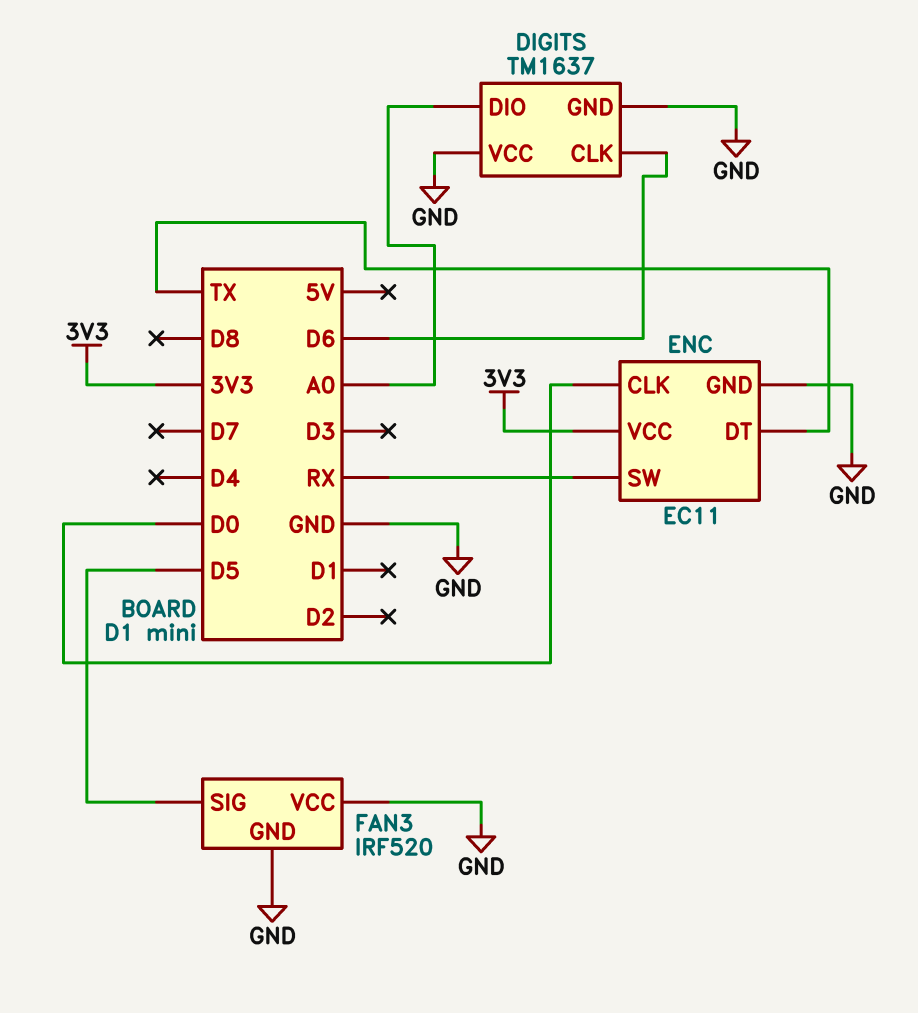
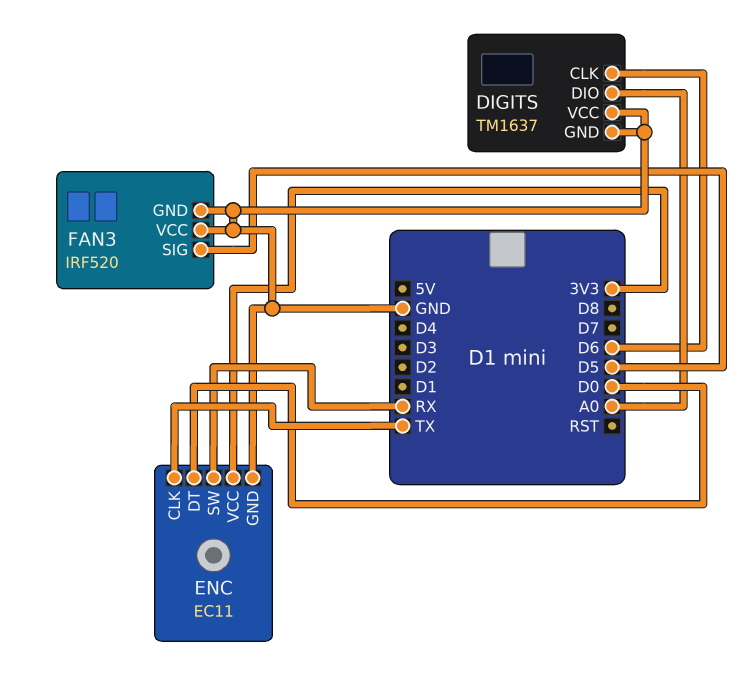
ENC pin CLK: D0 -> TX
ENC pin DT: TX -> D0

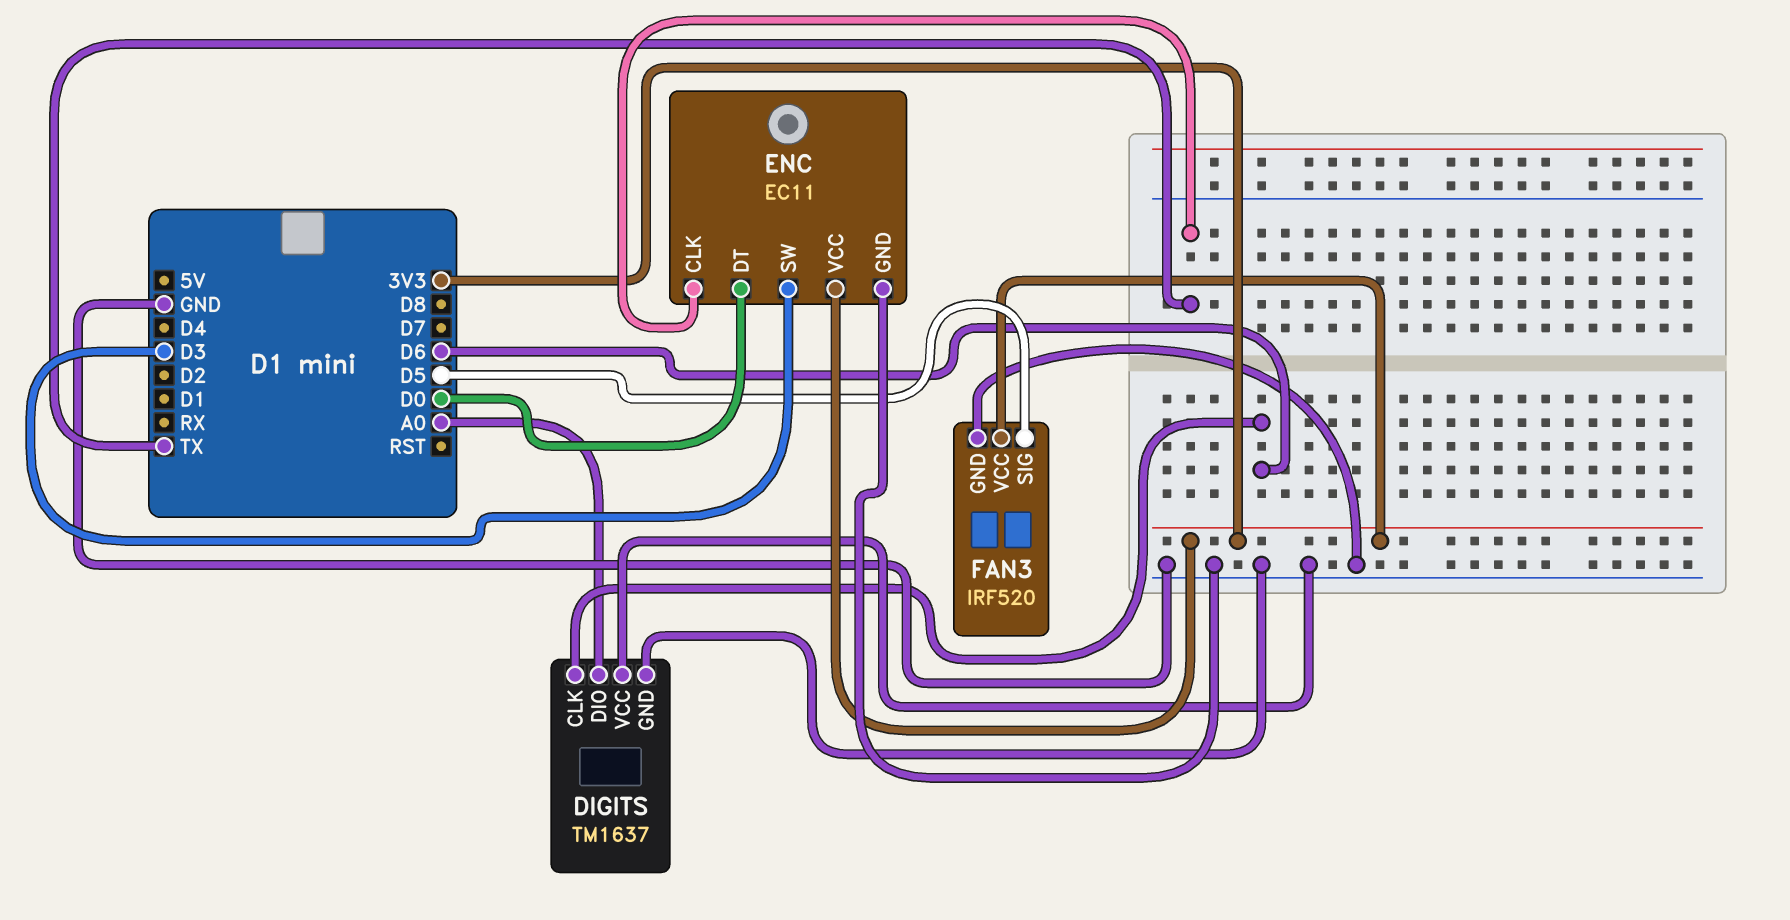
ENC pin SW: RX -> D3
FAN3 pin VCC: GND -> 3V3

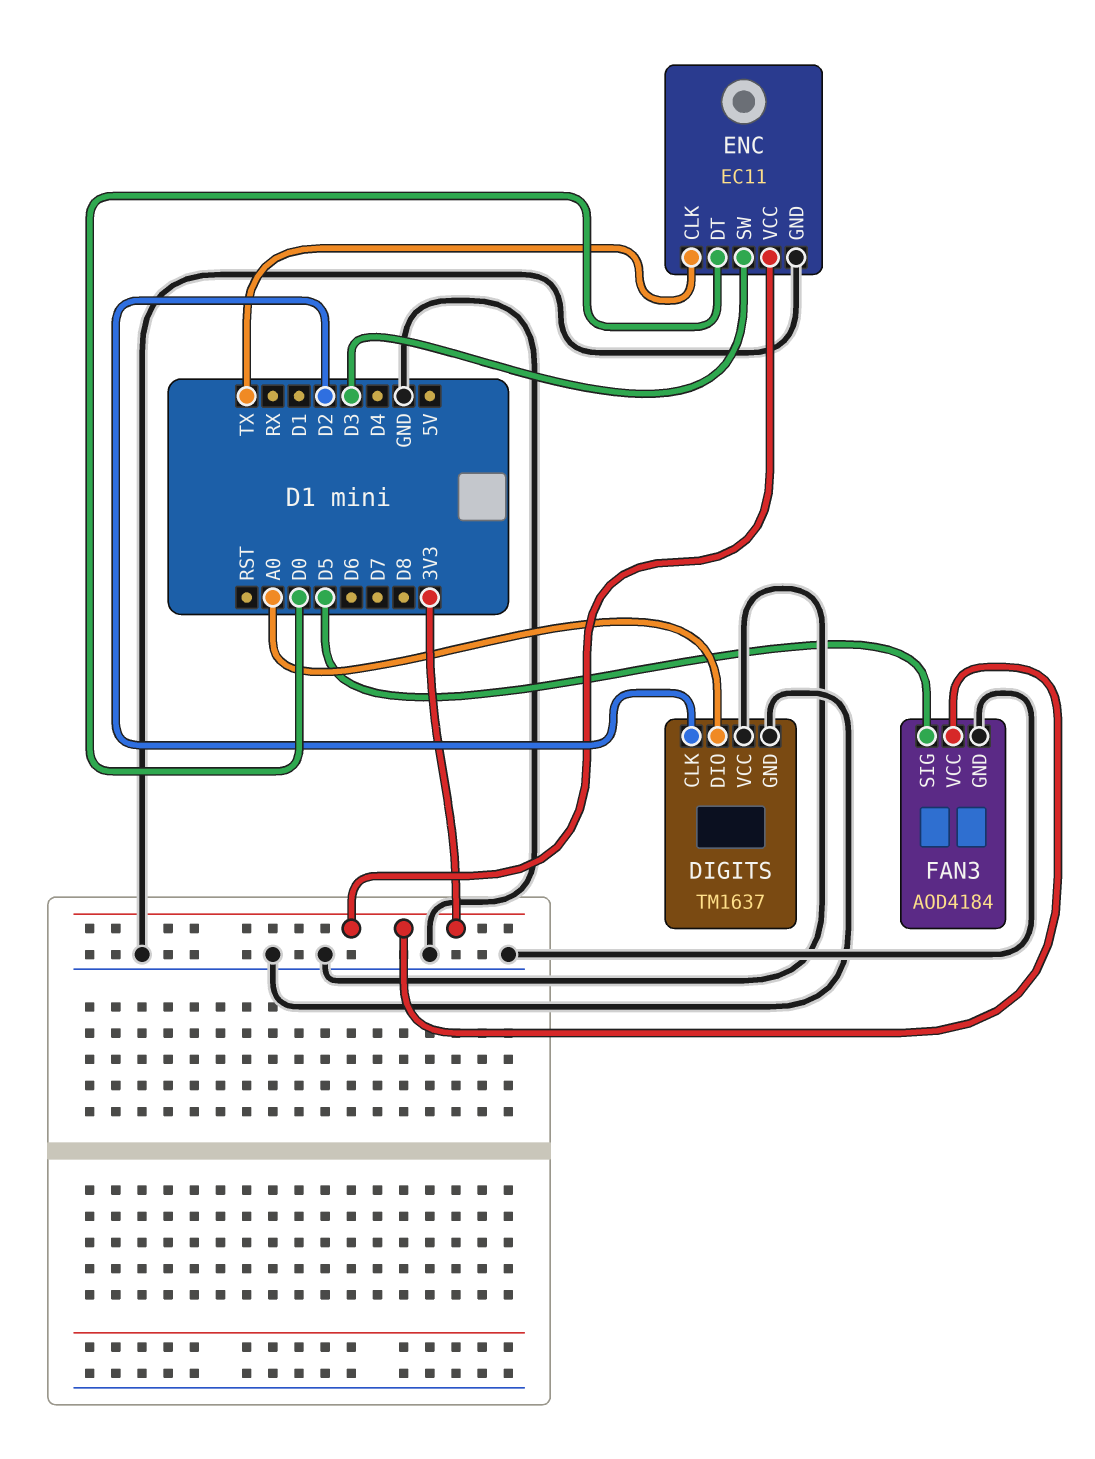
DIGITS pin CLK: D6 -> D2
FAN3: IRF520 -> AOD4184

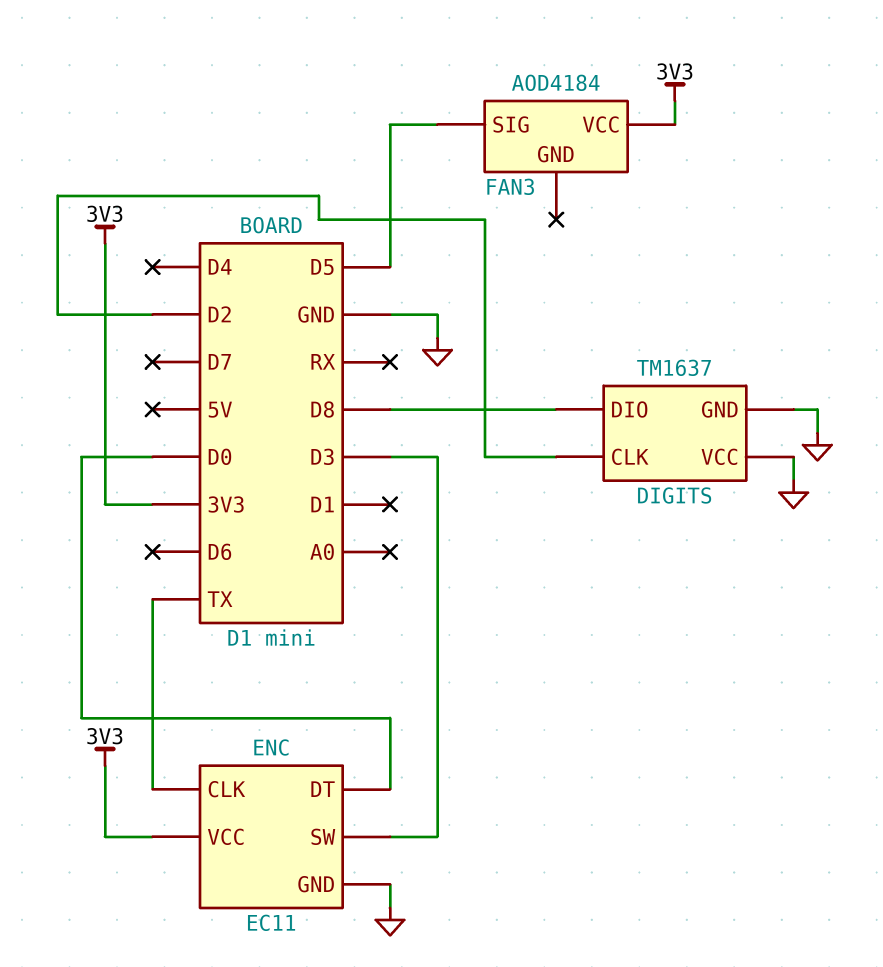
DIGITS pin DIO: A0 -> D8
FAN3 pin GND: GND -> none

